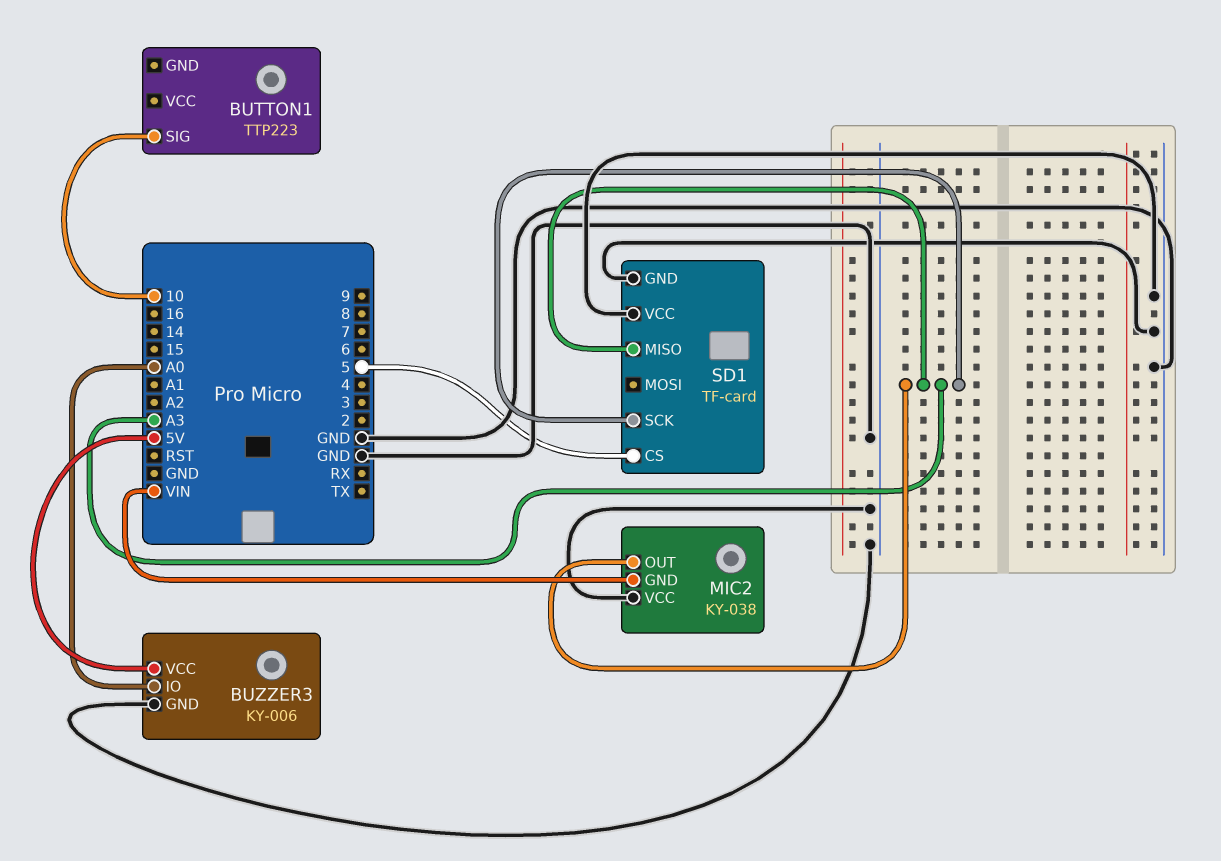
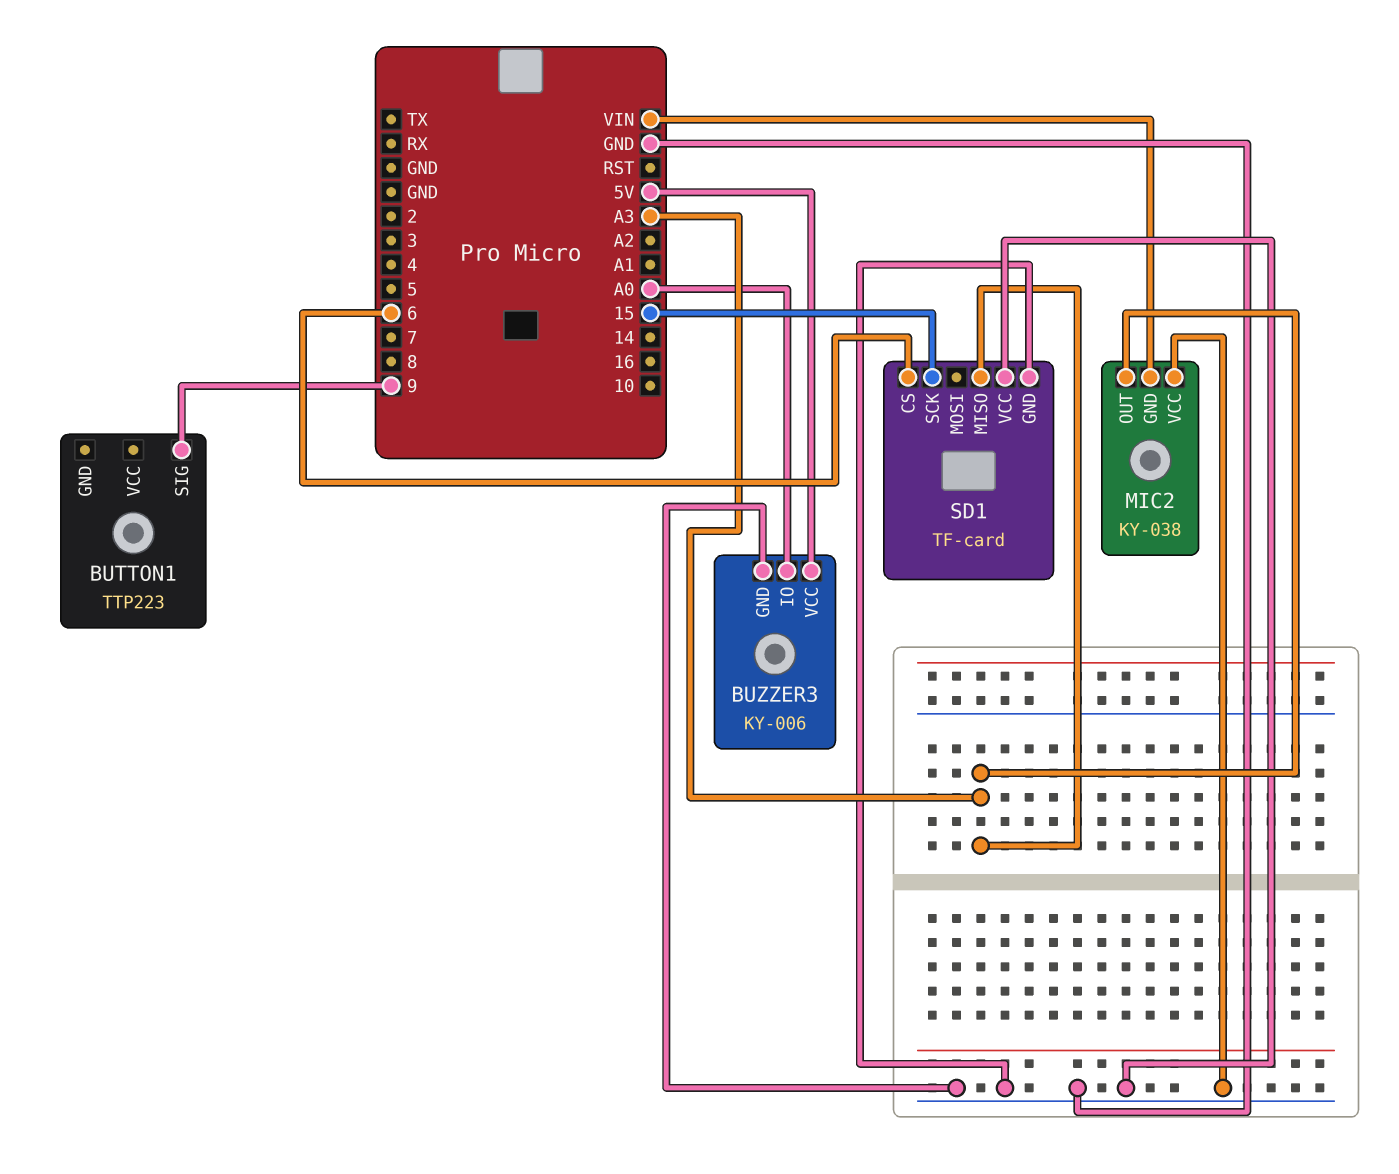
BUTTON1 pin SIG: 10 -> 9
SD1 pin CS: 5 -> 6
SD1 pin SCK: A3 -> 15

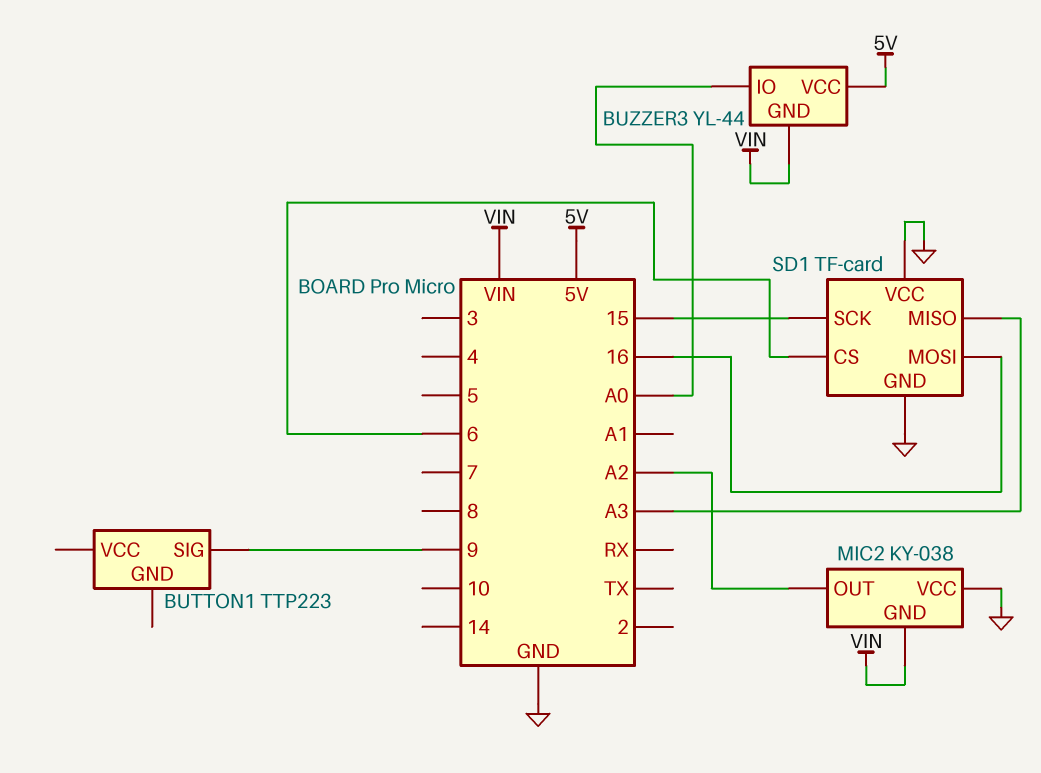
BUZZER3: KY-006 -> YL-44
BUZZER3 pin GND: GND -> VIN
MIC2 pin OUT: A3 -> A2
SD1 pin MOSI: none -> 16

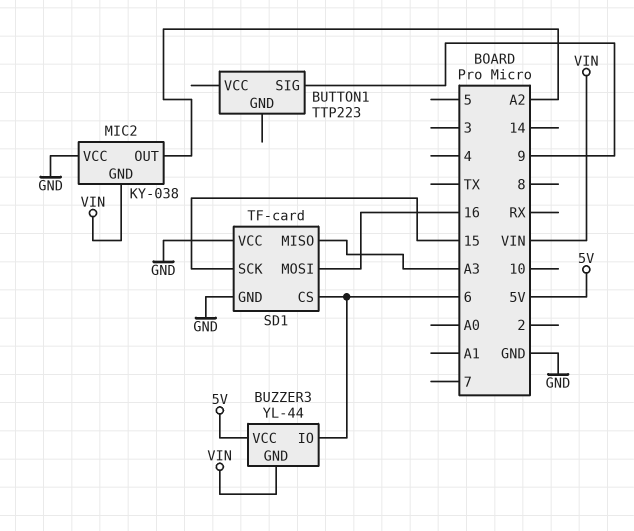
BUZZER3 pin IO: A0 -> 6

